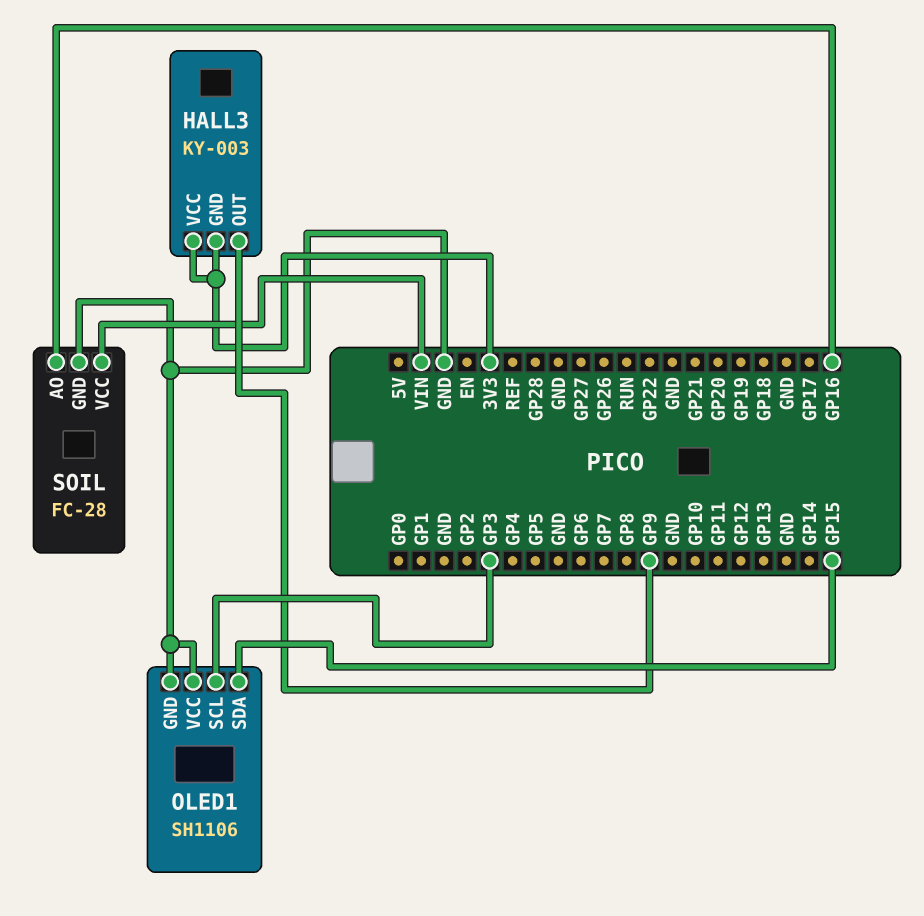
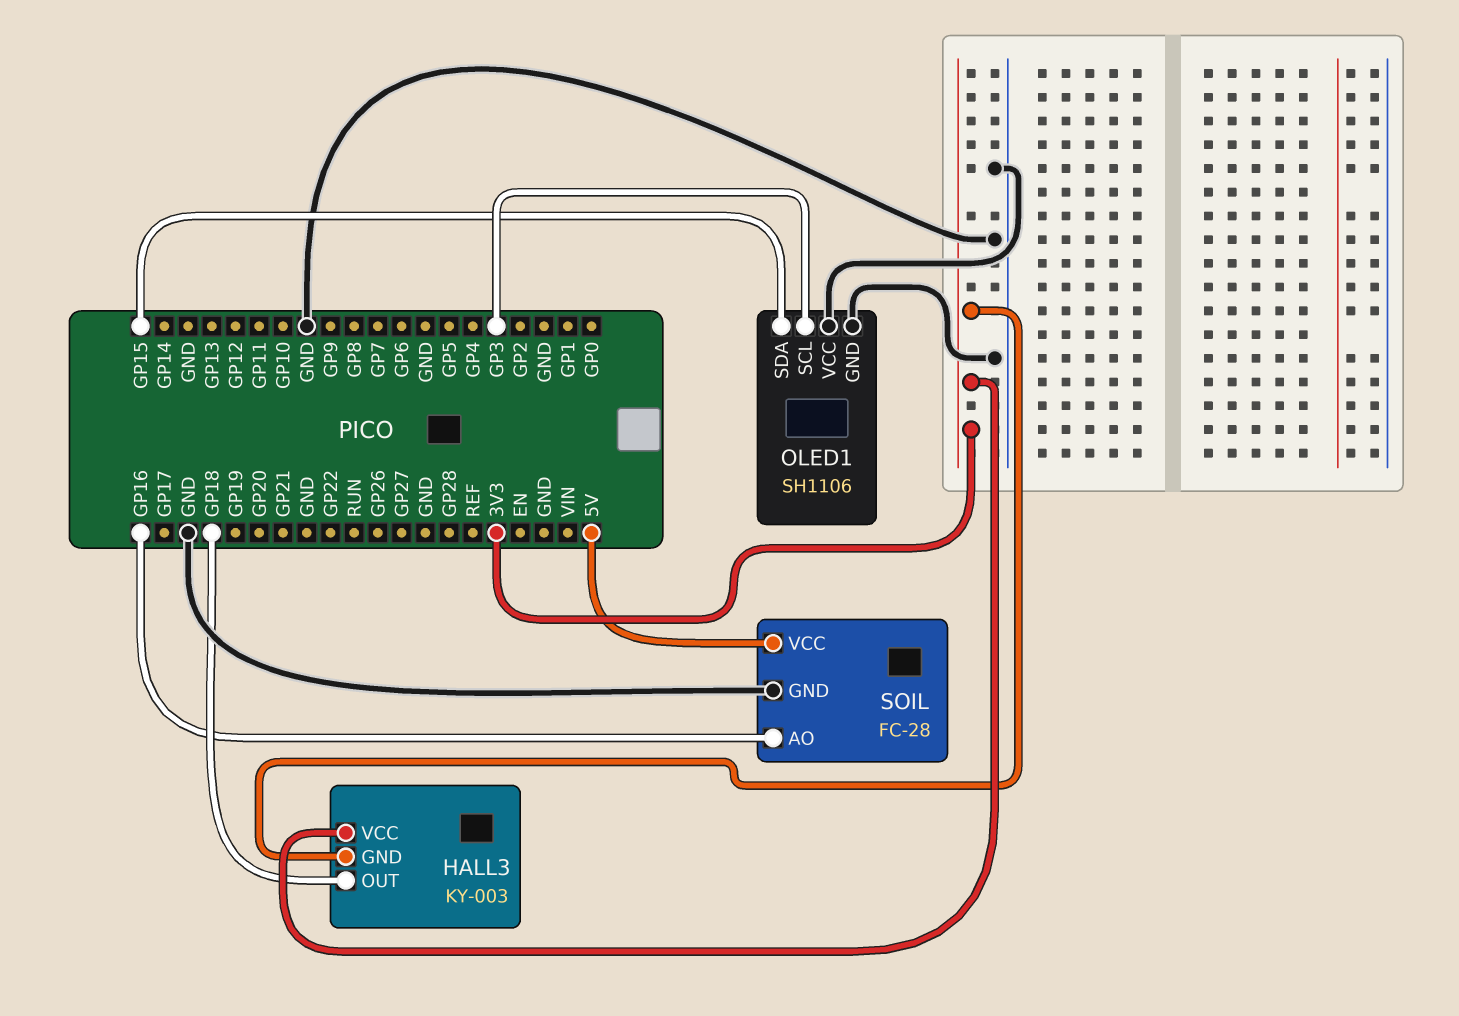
HALL3 pin OUT: GP9 -> GP18
SOIL pin VCC: VIN -> 5V

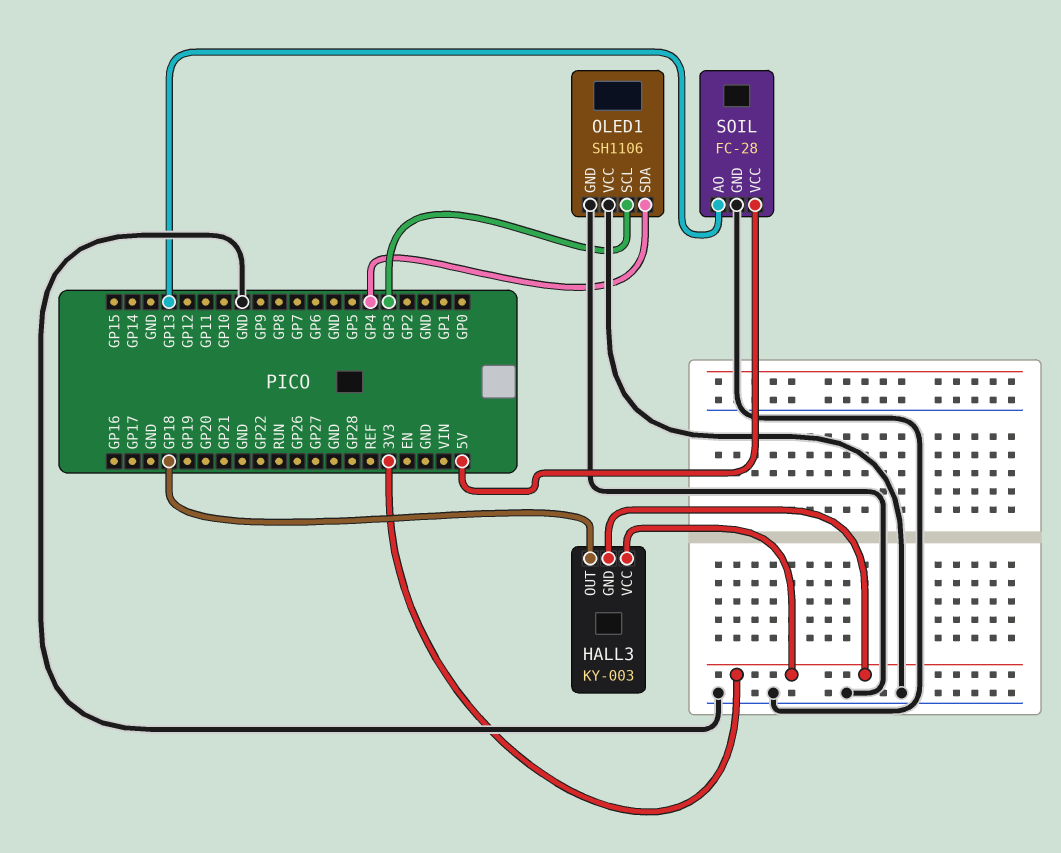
OLED1 pin SDA: GP15 -> GP4
SOIL pin AO: GP16 -> GP13

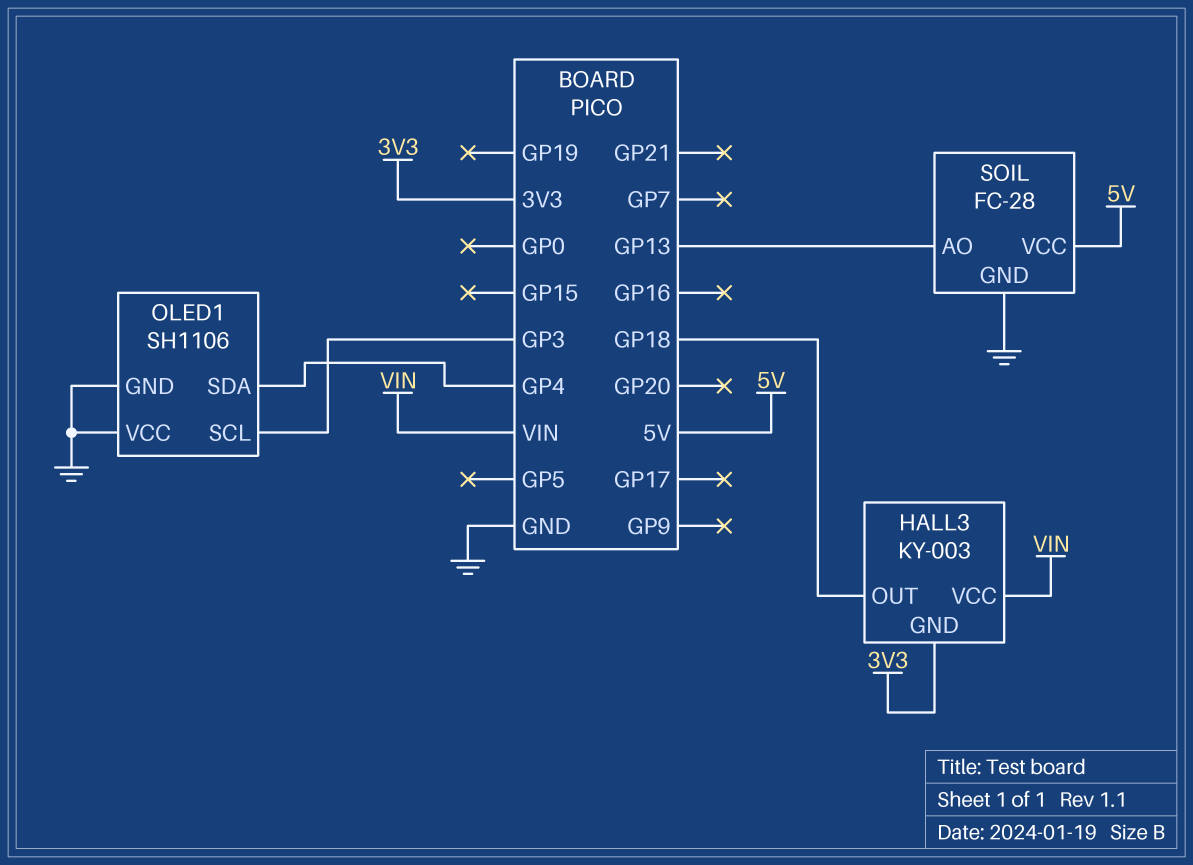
HALL3 pin VCC: 3V3 -> VIN

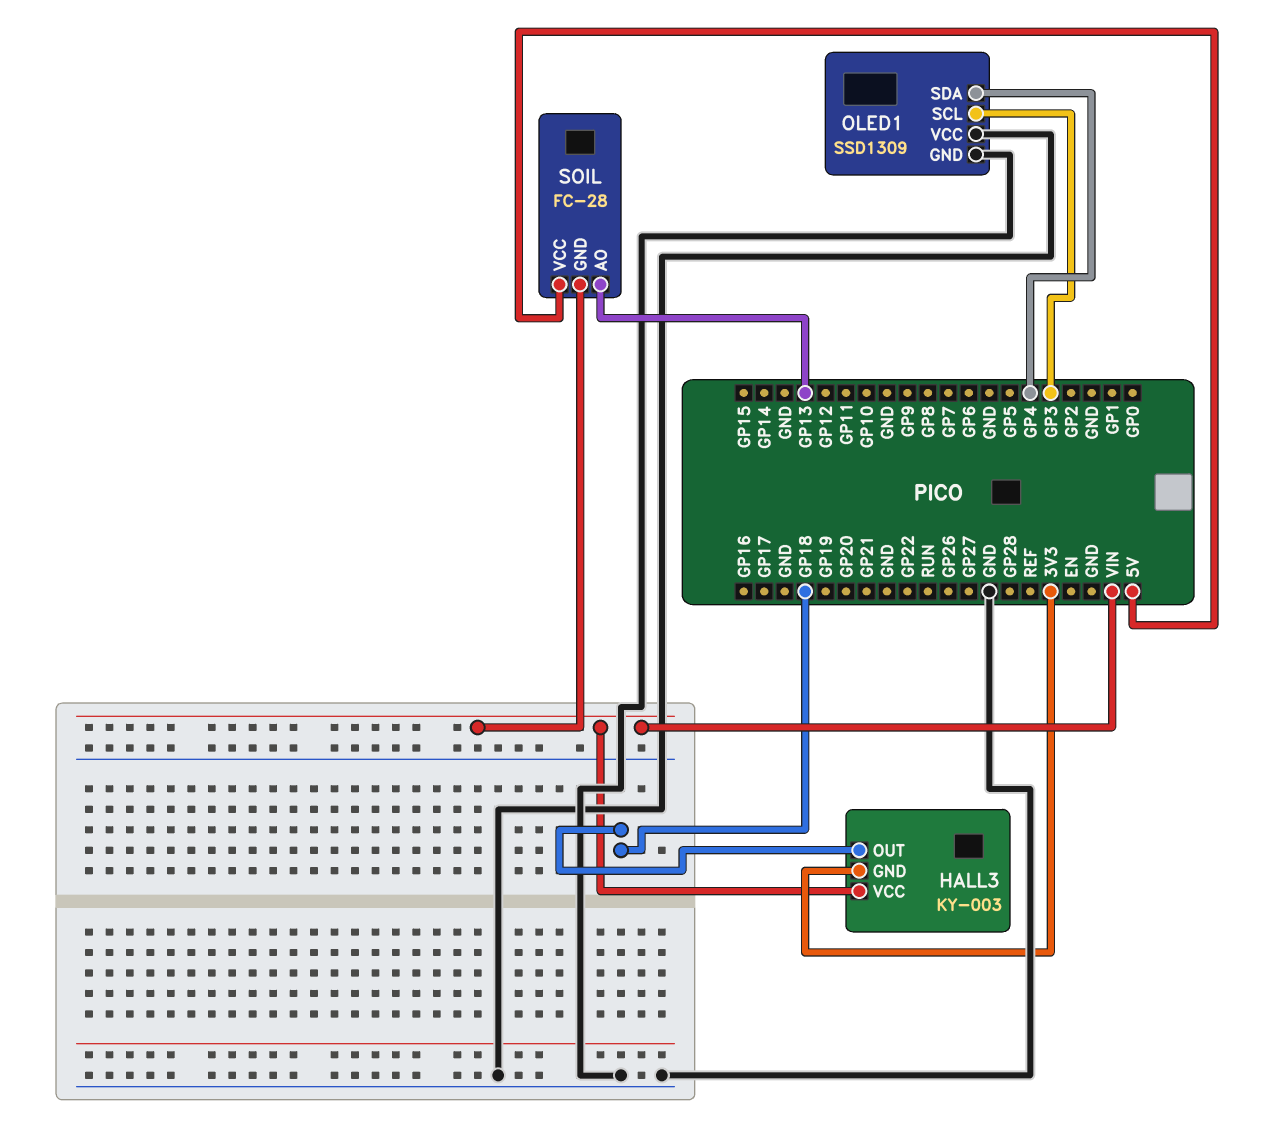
OLED1: SH1106 -> SSD1309
SOIL pin GND: GND -> VIN

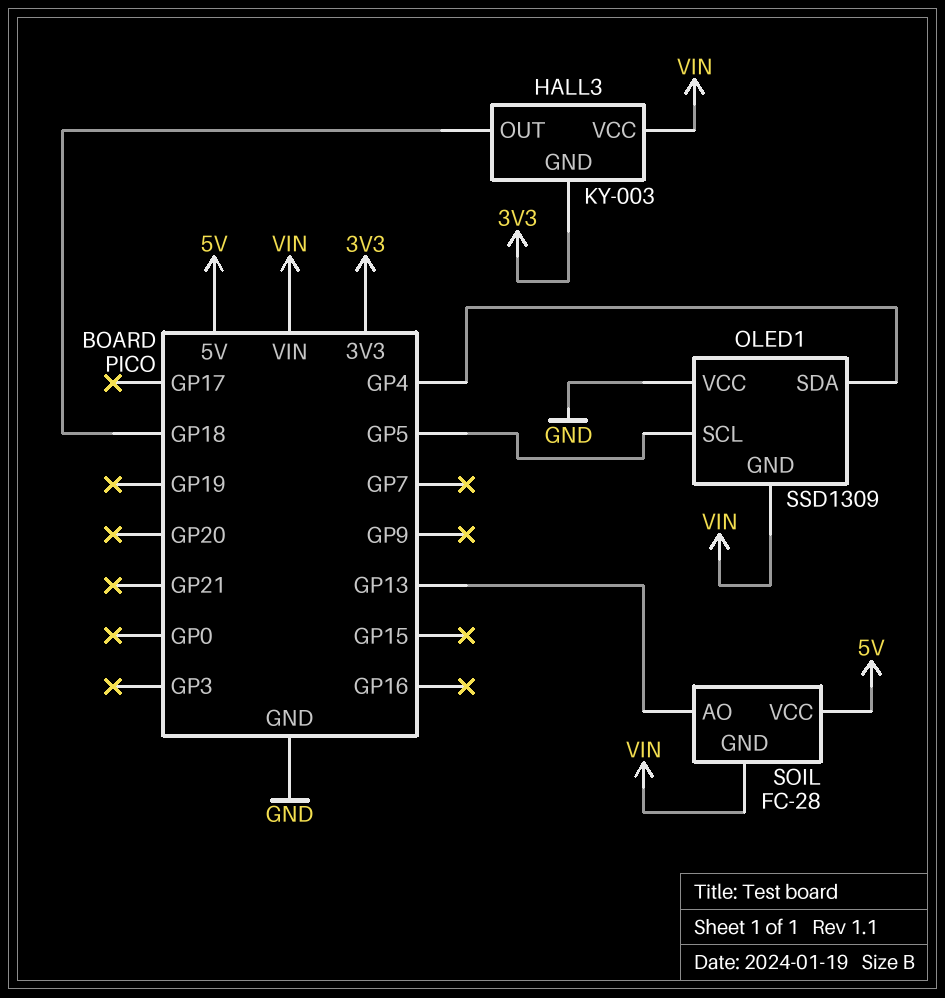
OLED1 pin GND: GND -> VIN
OLED1 pin SCL: GP3 -> GP5

